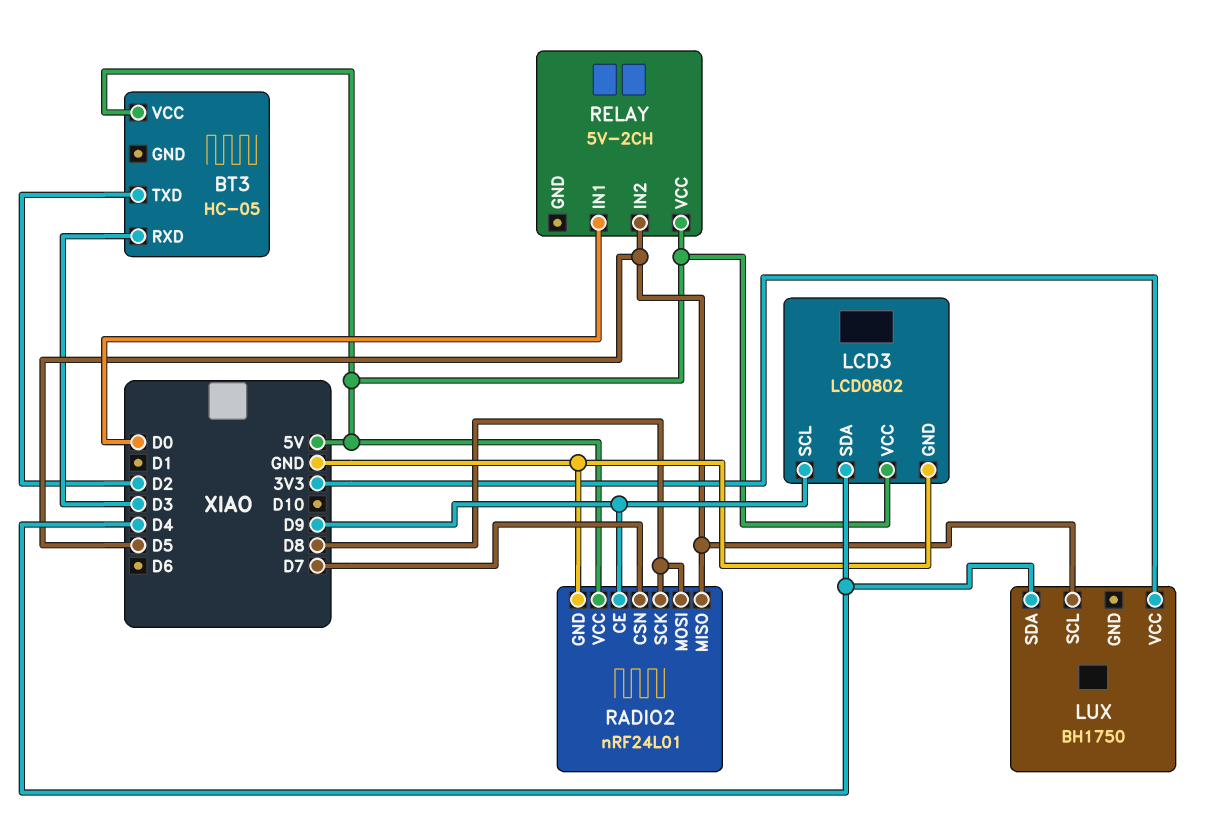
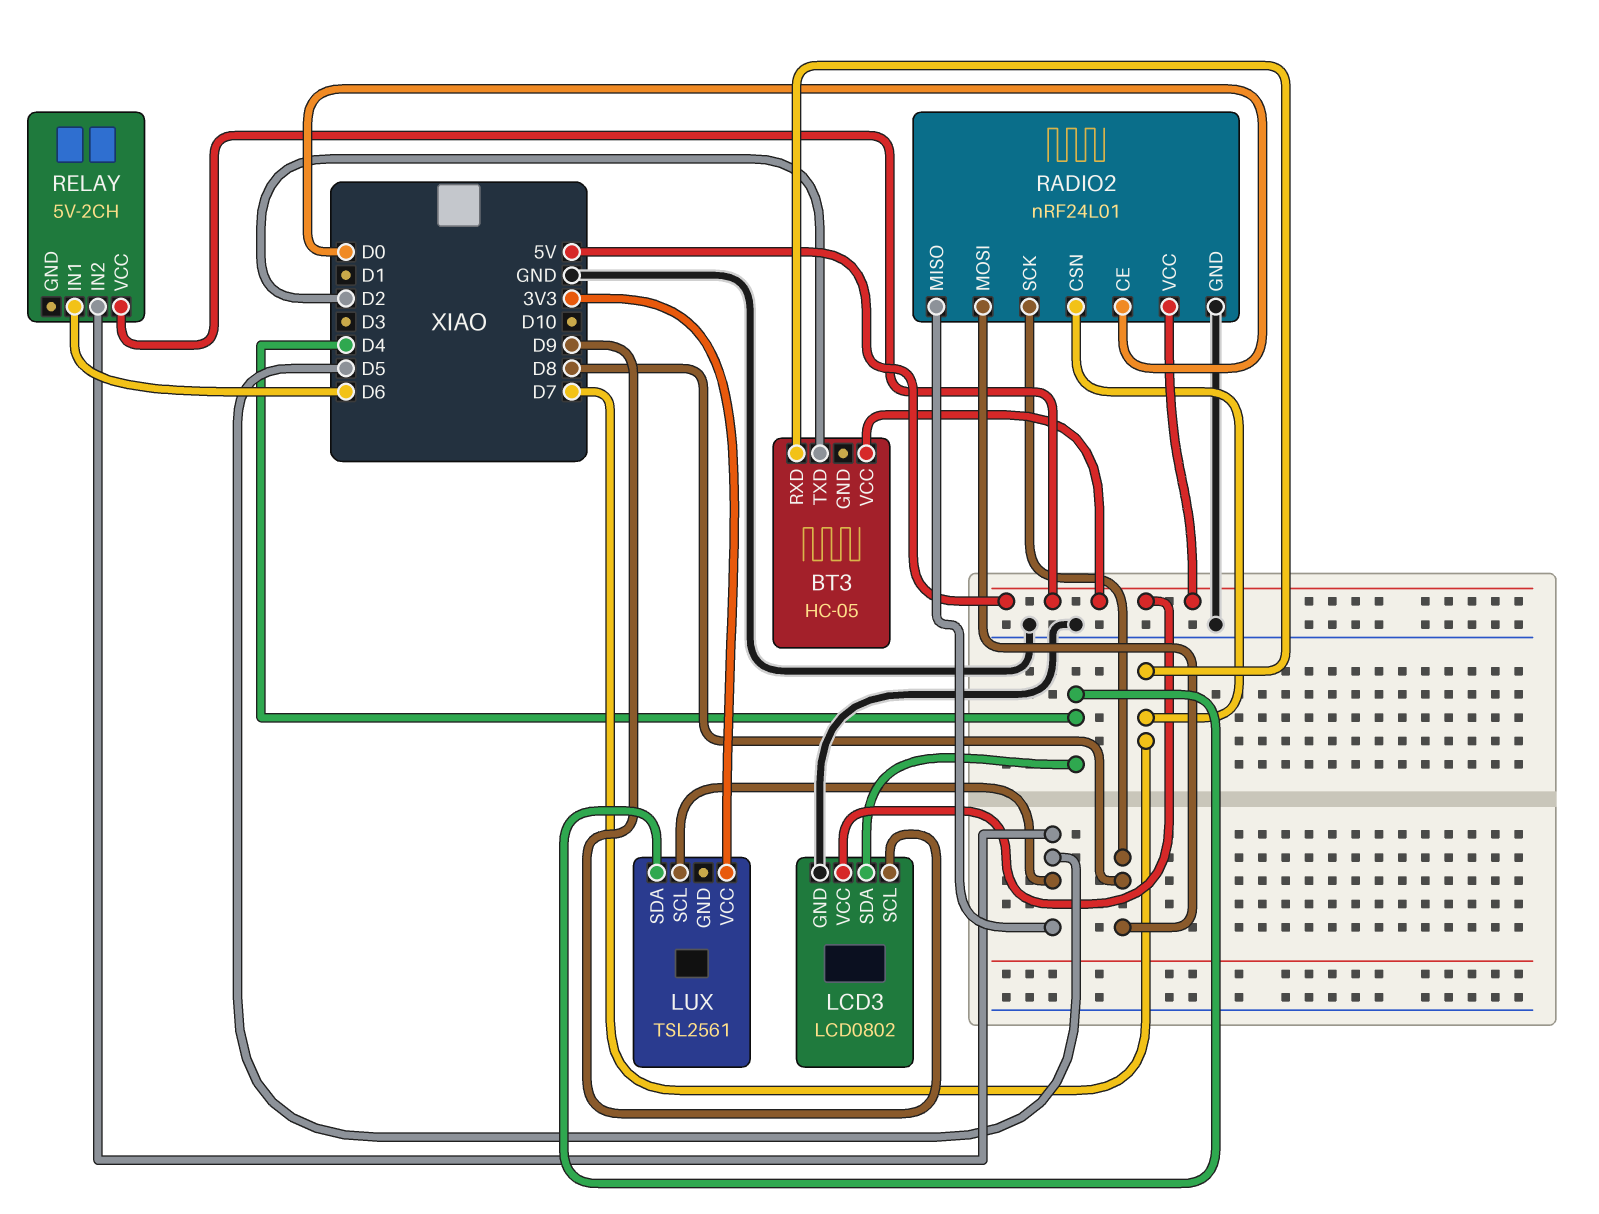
BT3 pin RXD: D3 -> D7
LUX: BH1750 -> TSL2561
RADIO2 pin CE: D9 -> D0
RELAY pin IN1: D0 -> D6

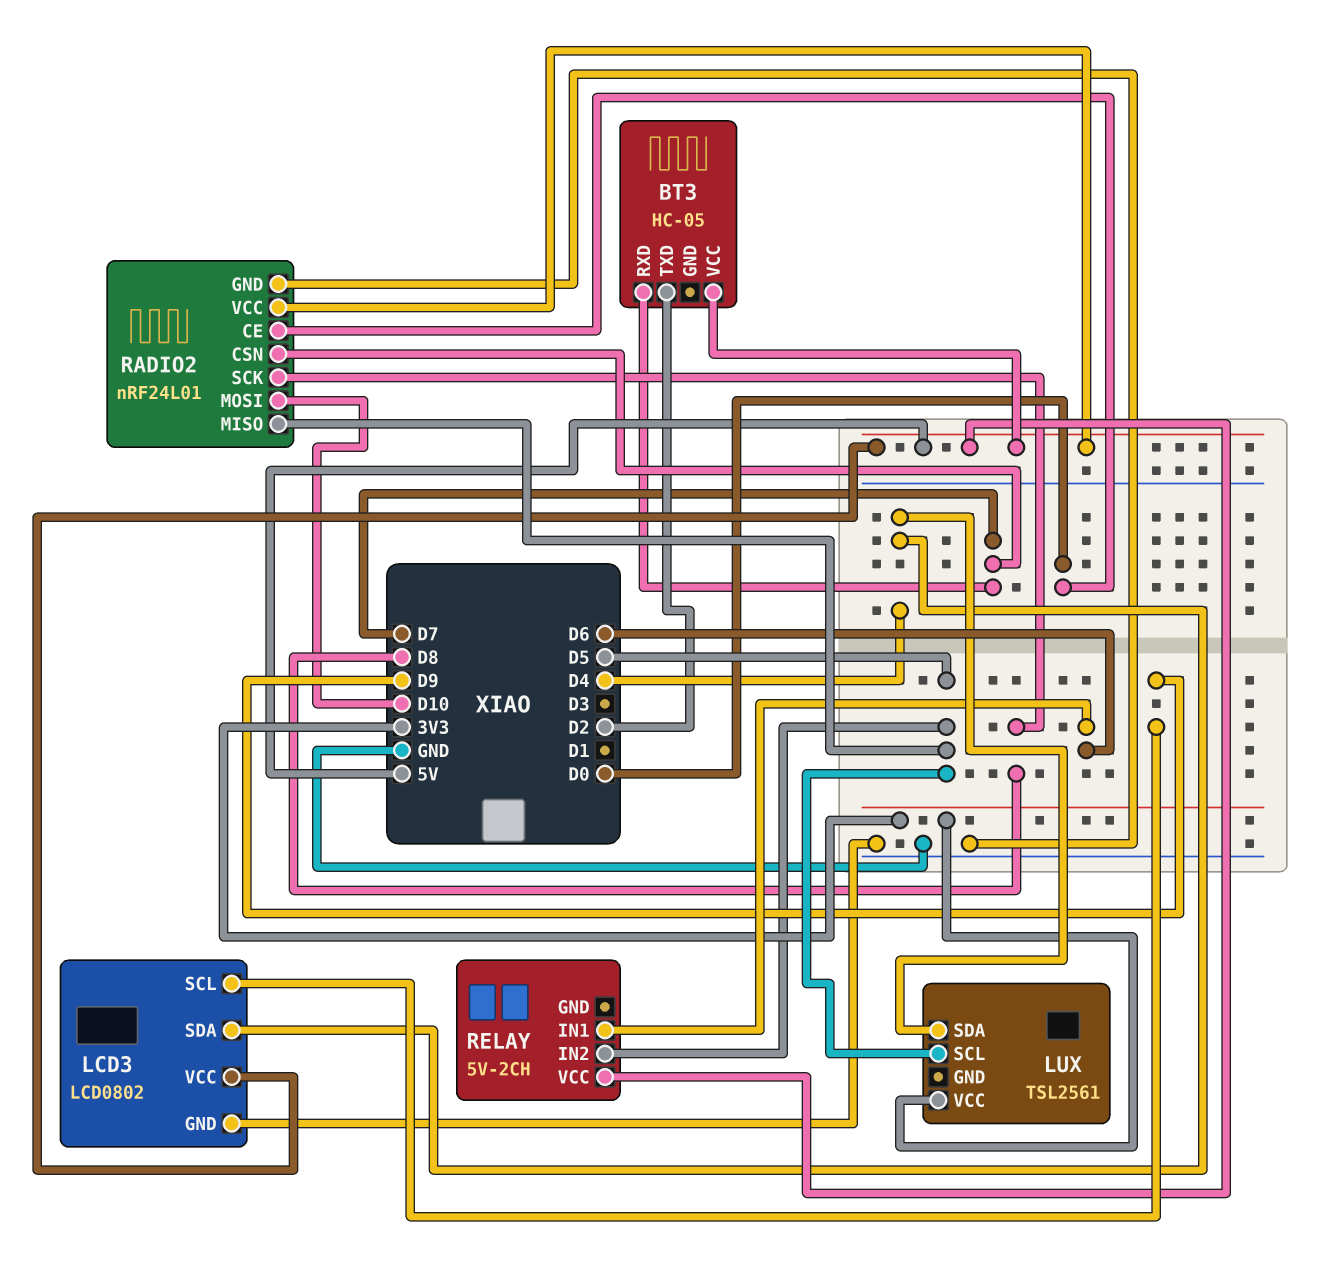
RADIO2 pin MOSI: D8 -> D10

